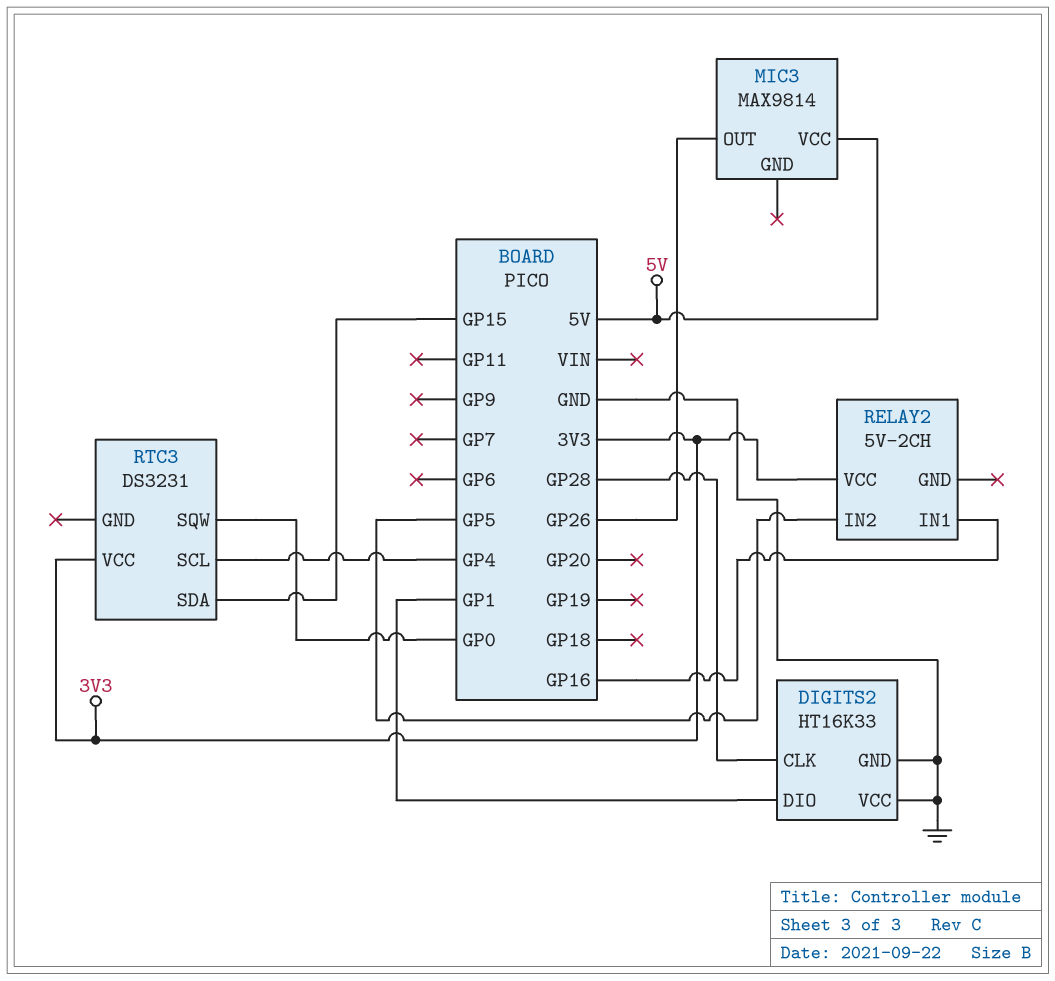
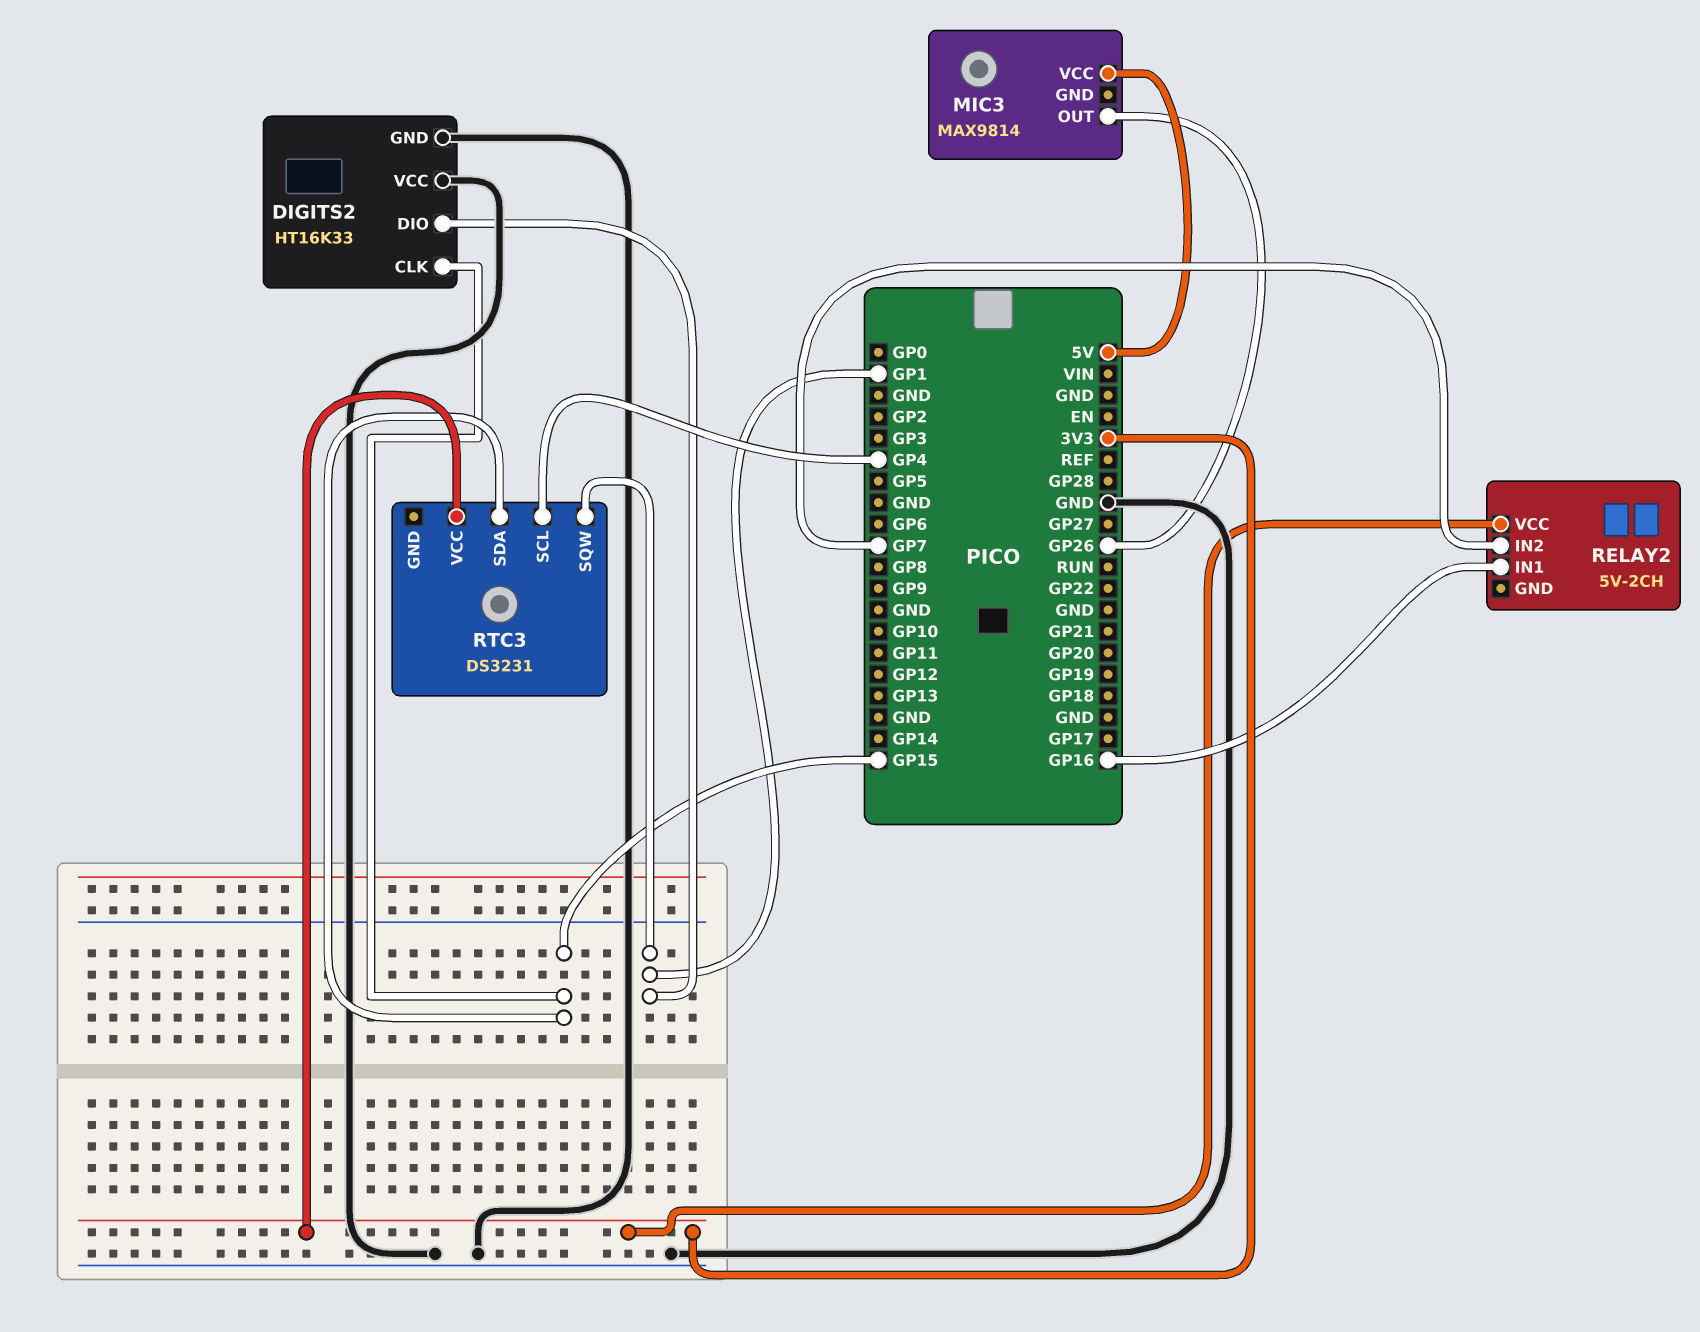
DIGITS2 pin CLK: GP28 -> GP15
RELAY2 pin IN2: GP5 -> GP7
RTC3 pin SQW: GP0 -> GP1

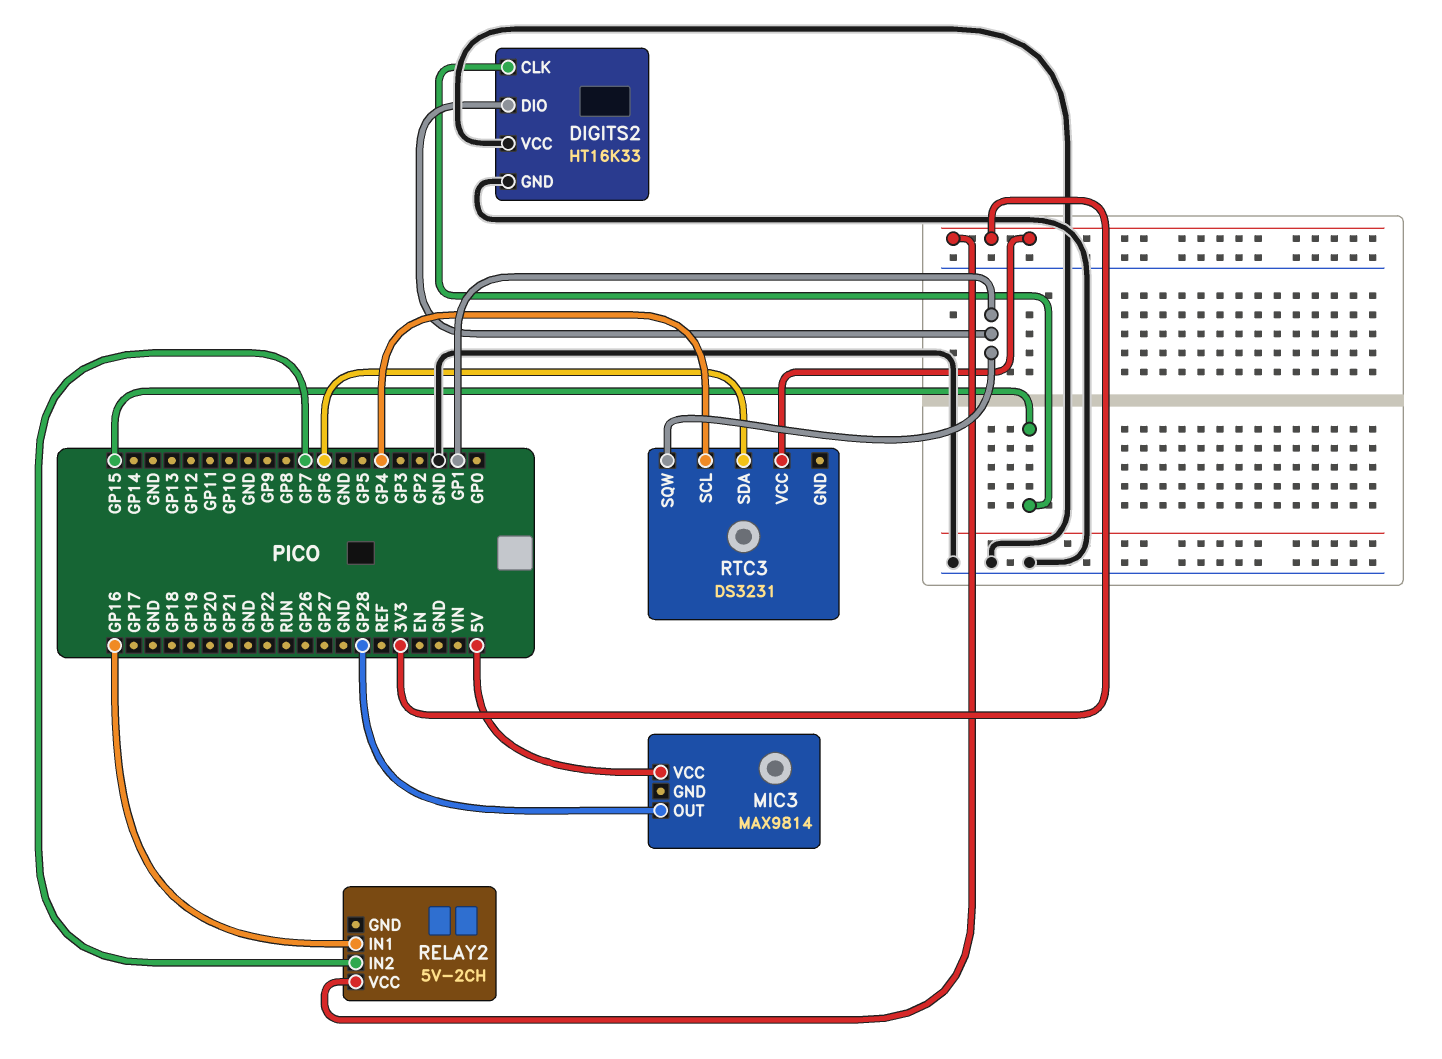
MIC3 pin OUT: GP26 -> GP28
RTC3 pin SDA: GP15 -> GP6

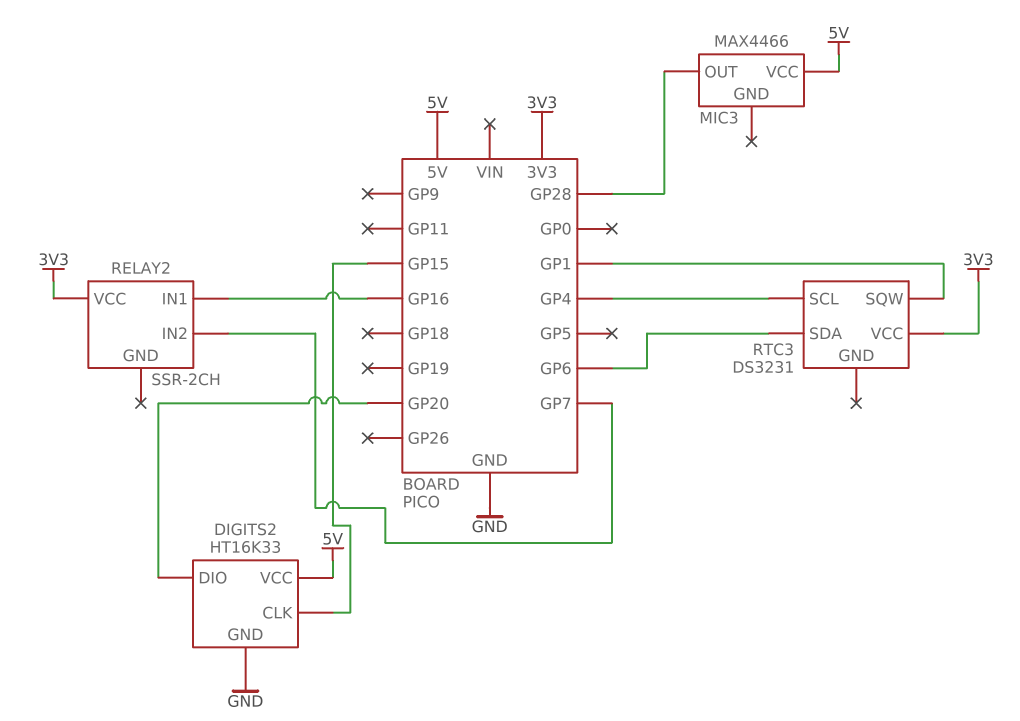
DIGITS2 pin DIO: GP1 -> GP20
DIGITS2 pin VCC: GND -> 5V
MIC3: MAX9814 -> MAX4466
RELAY2: 5V-2CH -> SSR-2CH

